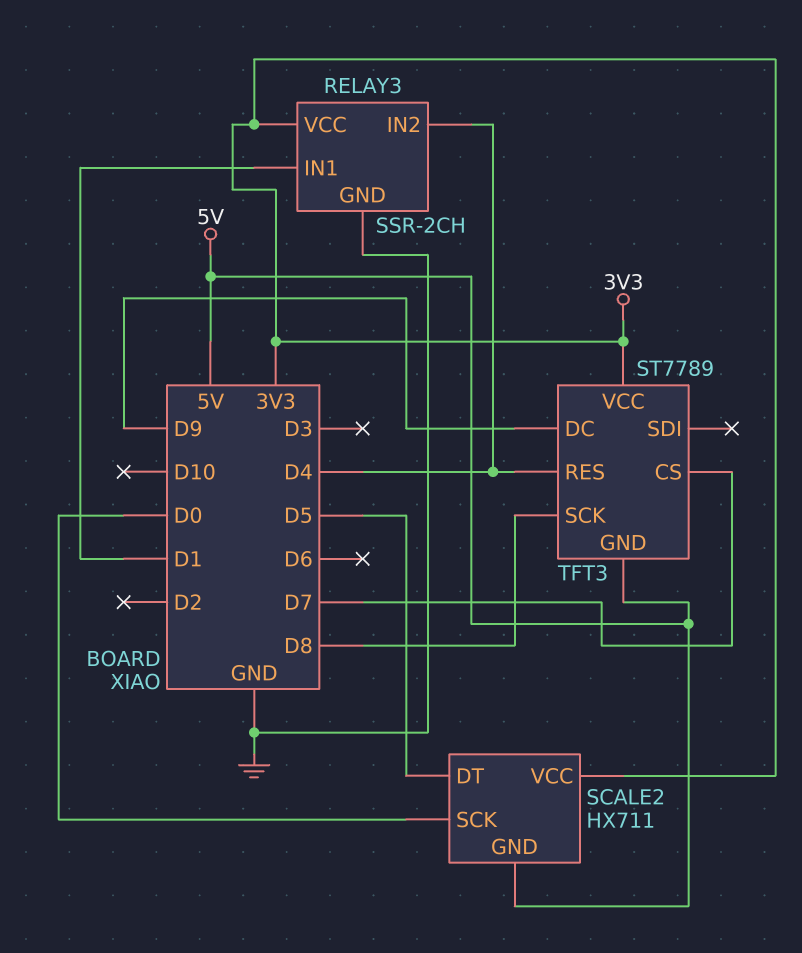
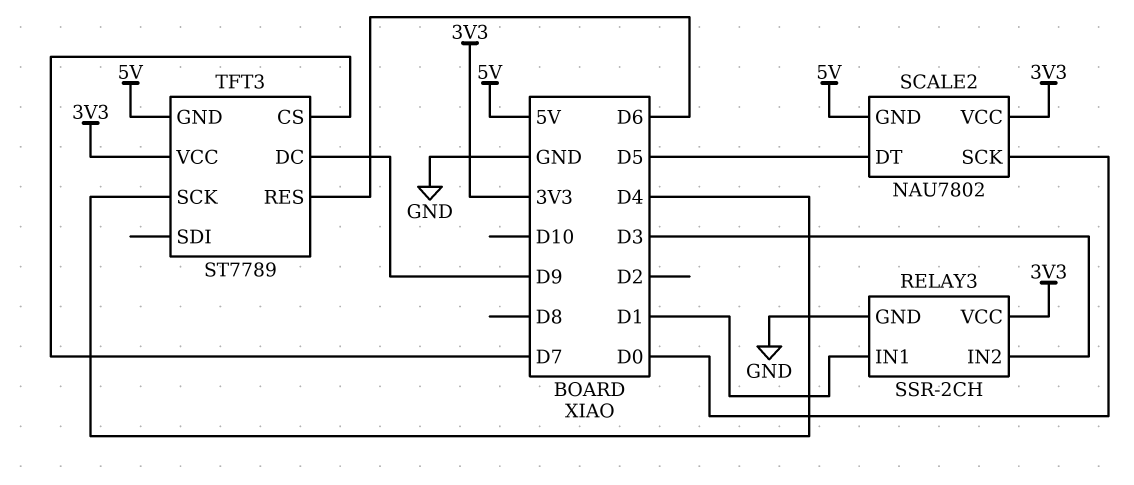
RELAY3 pin IN2: D4 -> D3
SCALE2: HX711 -> NAU7802
TFT3 pin RES: D4 -> D6
TFT3 pin SCK: D8 -> D4

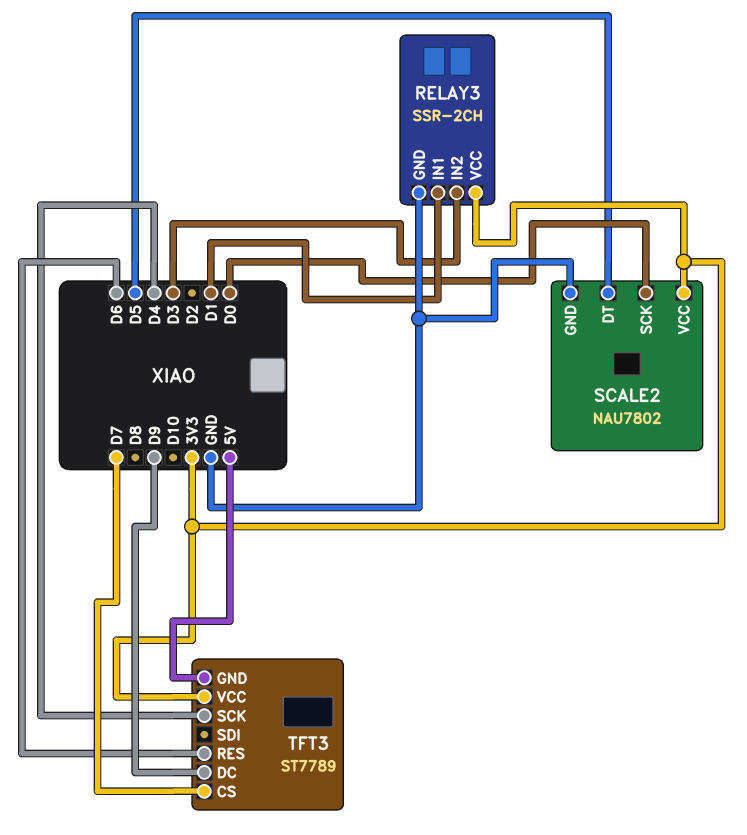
SCALE2 pin GND: 5V -> GND

